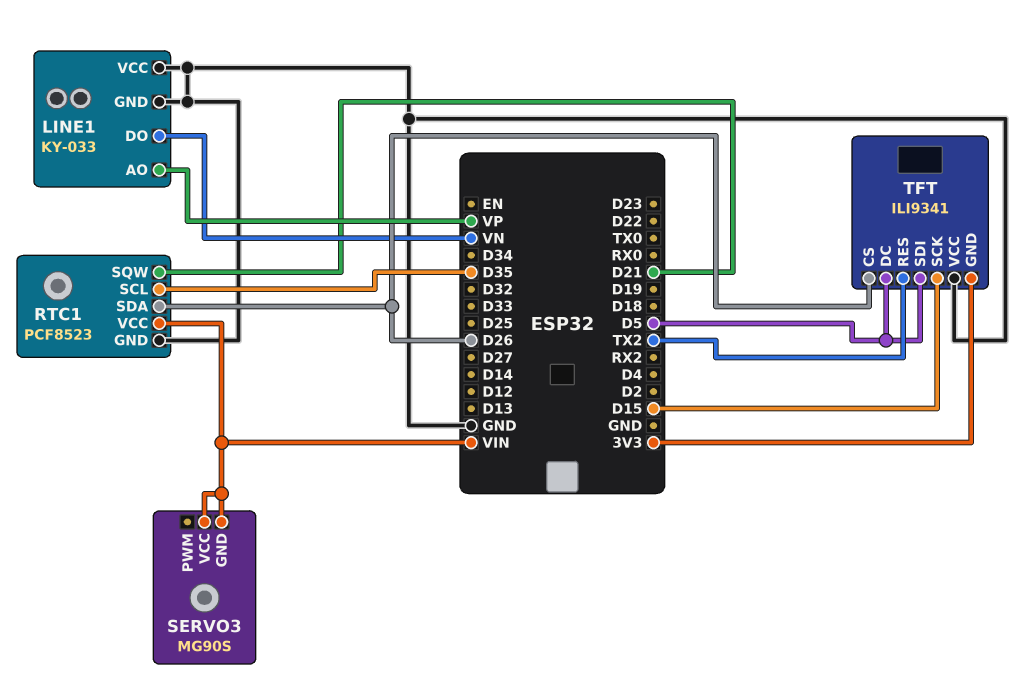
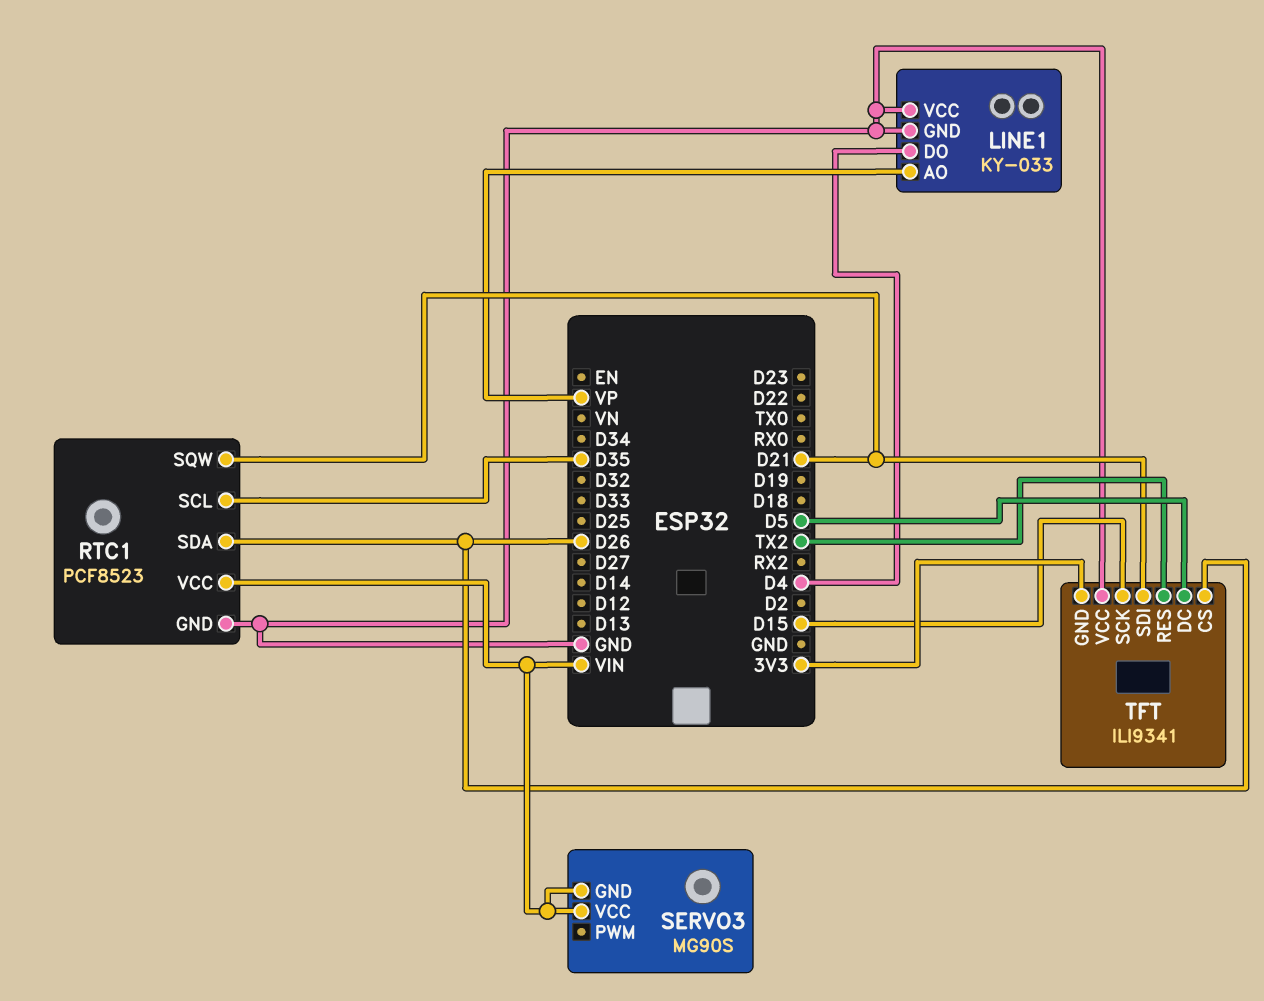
LINE1 pin DO: VN -> D4
TFT pin SDI: D5 -> D21

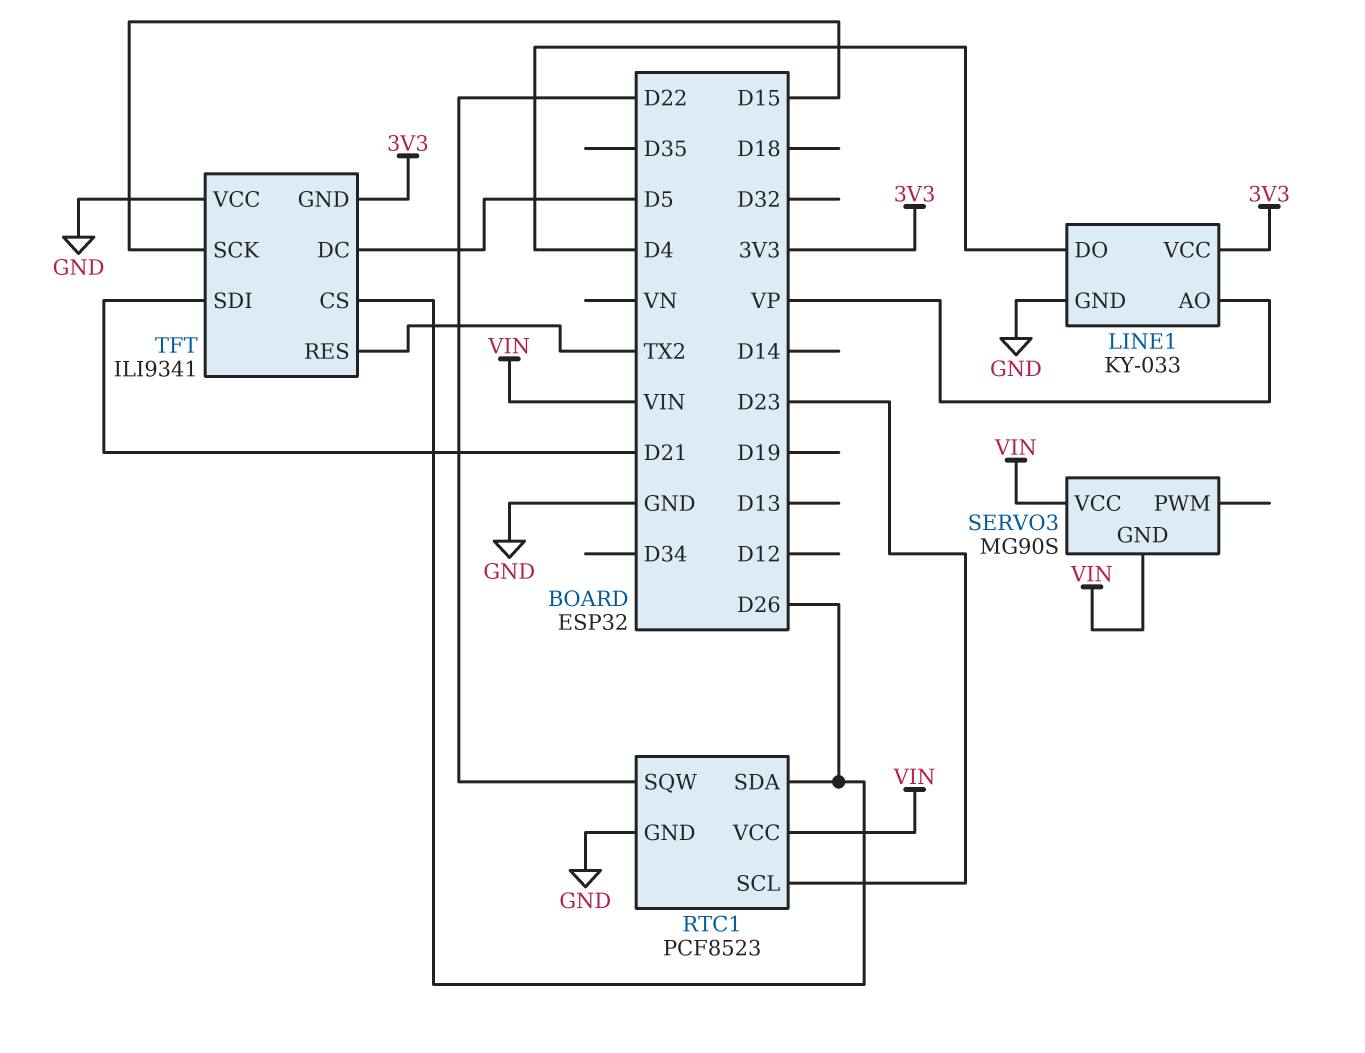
LINE1 pin VCC: GND -> 3V3
RTC1 pin SCL: D35 -> D23
RTC1 pin SQW: D21 -> D22

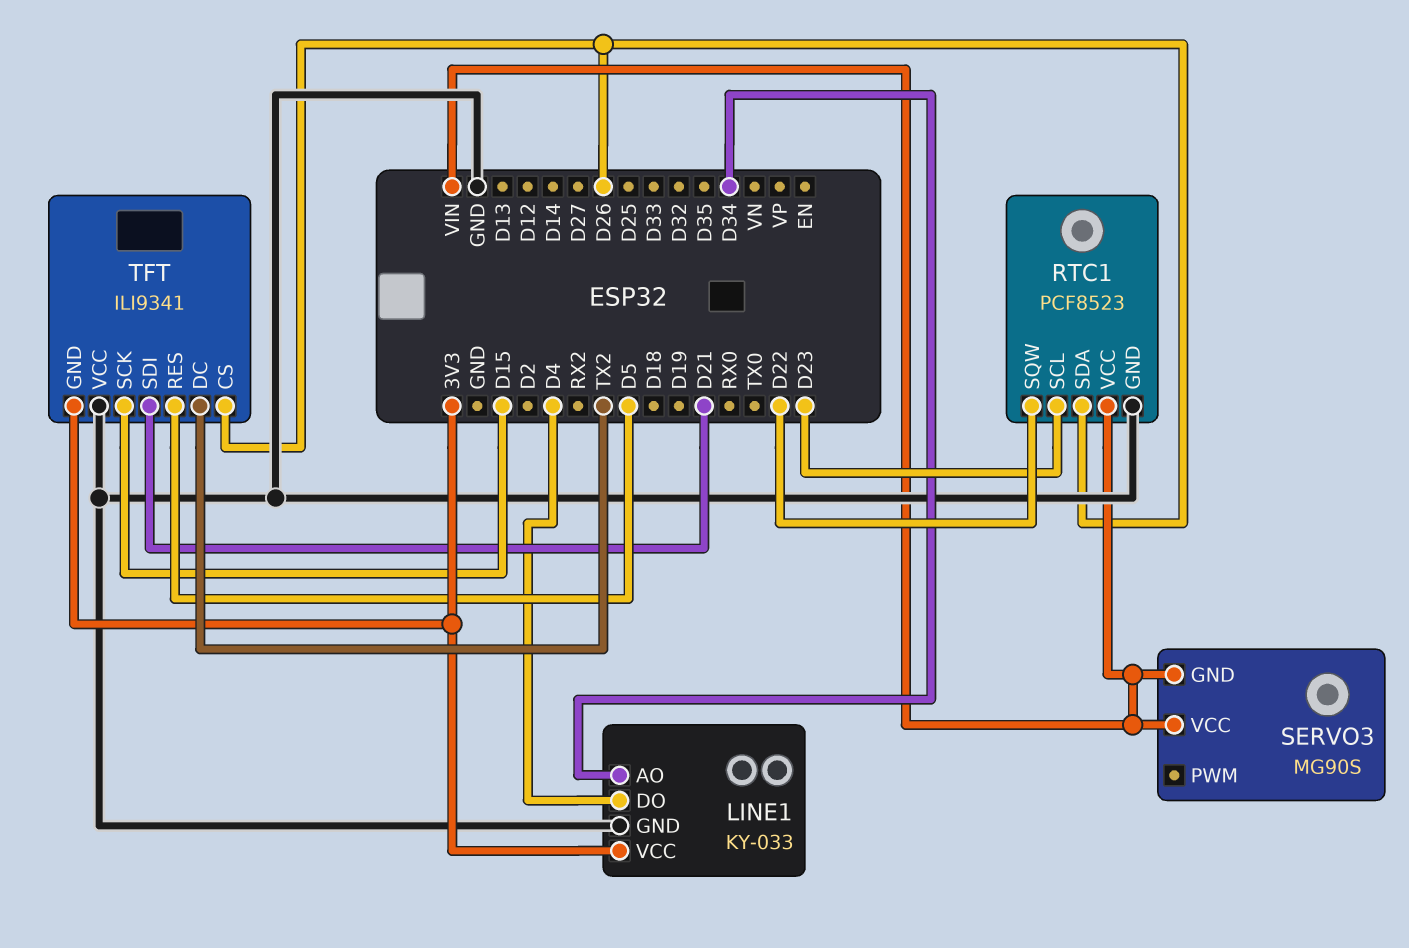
LINE1 pin AO: VP -> D34
TFT pin DC: D5 -> TX2
TFT pin RES: TX2 -> D5

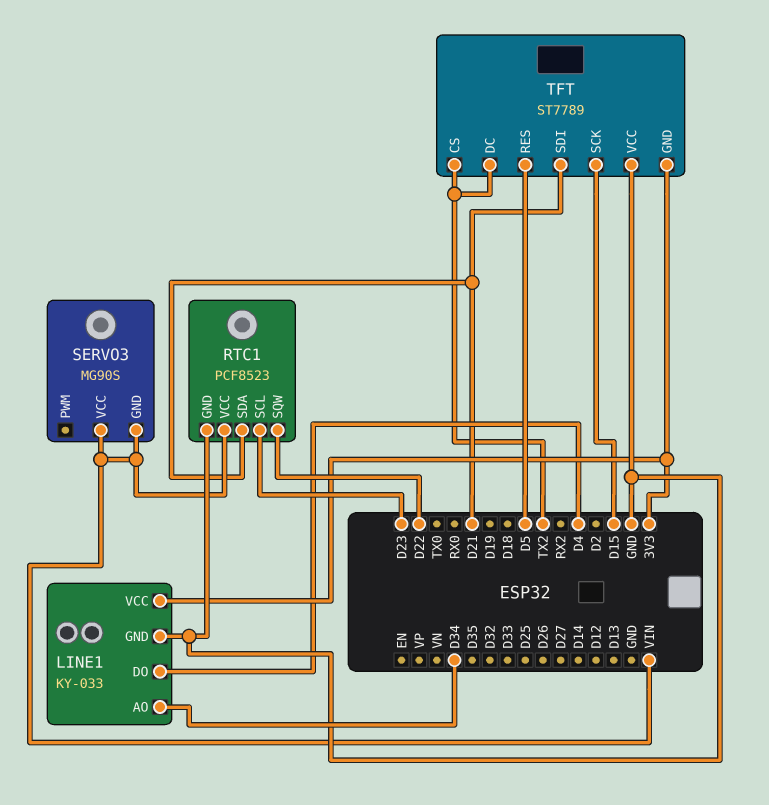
RTC1 pin SDA: D26 -> D21
TFT: ILI9341 -> ST7789
TFT pin CS: D26 -> TX2

